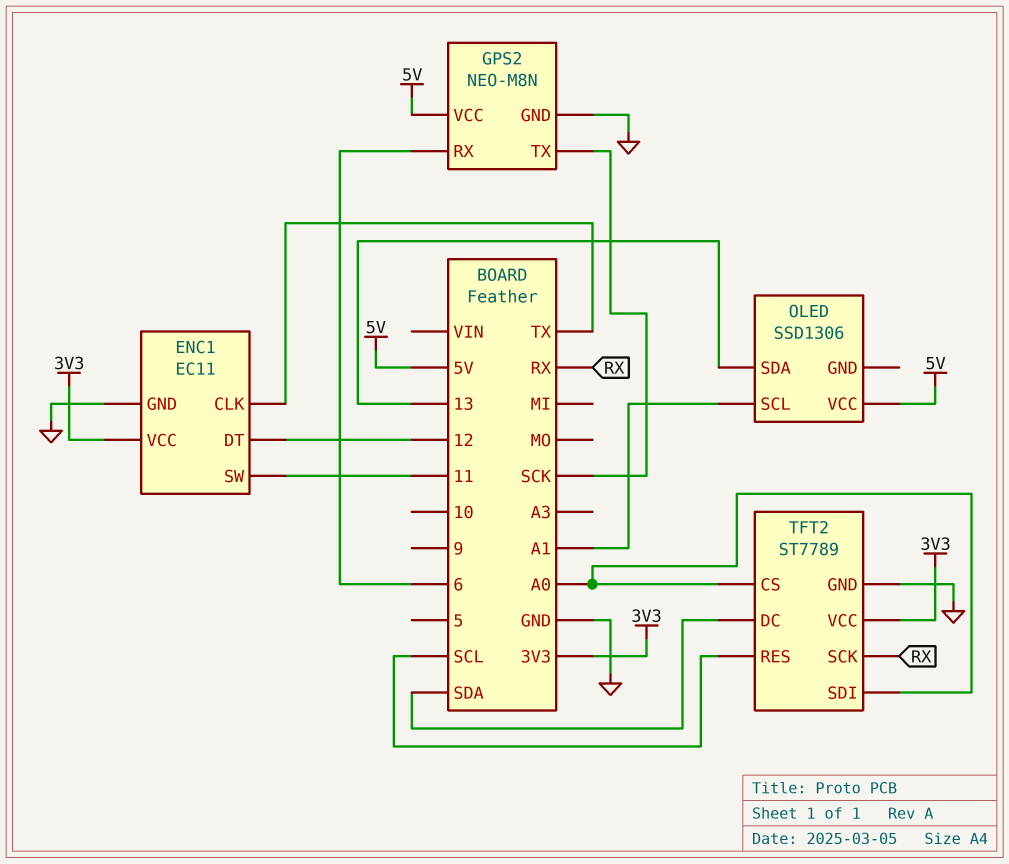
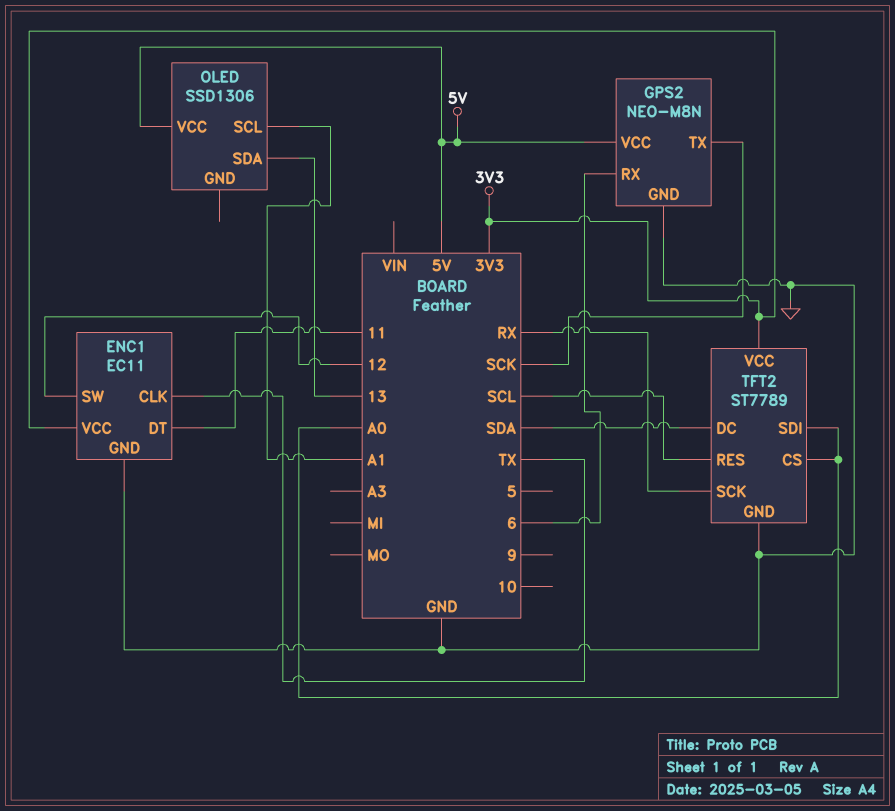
ENC1 pin DT: 12 -> 11
ENC1 pin SW: 11 -> 12

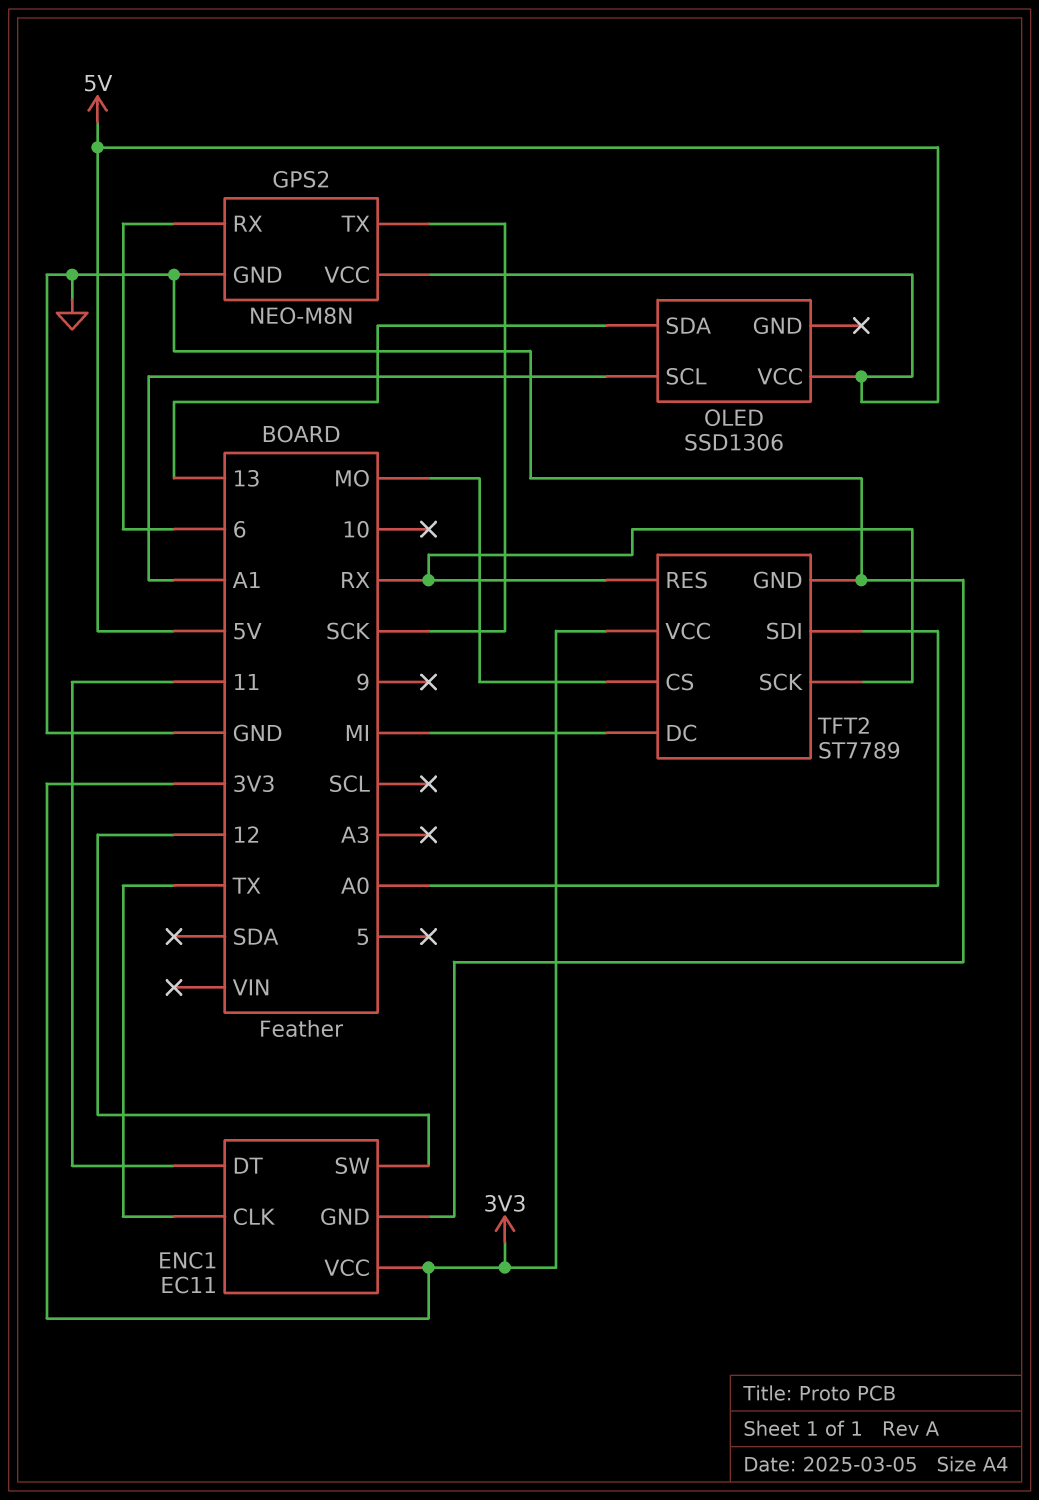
TFT2 pin CS: A0 -> MO
TFT2 pin DC: SDA -> MI
TFT2 pin RES: SCL -> RX

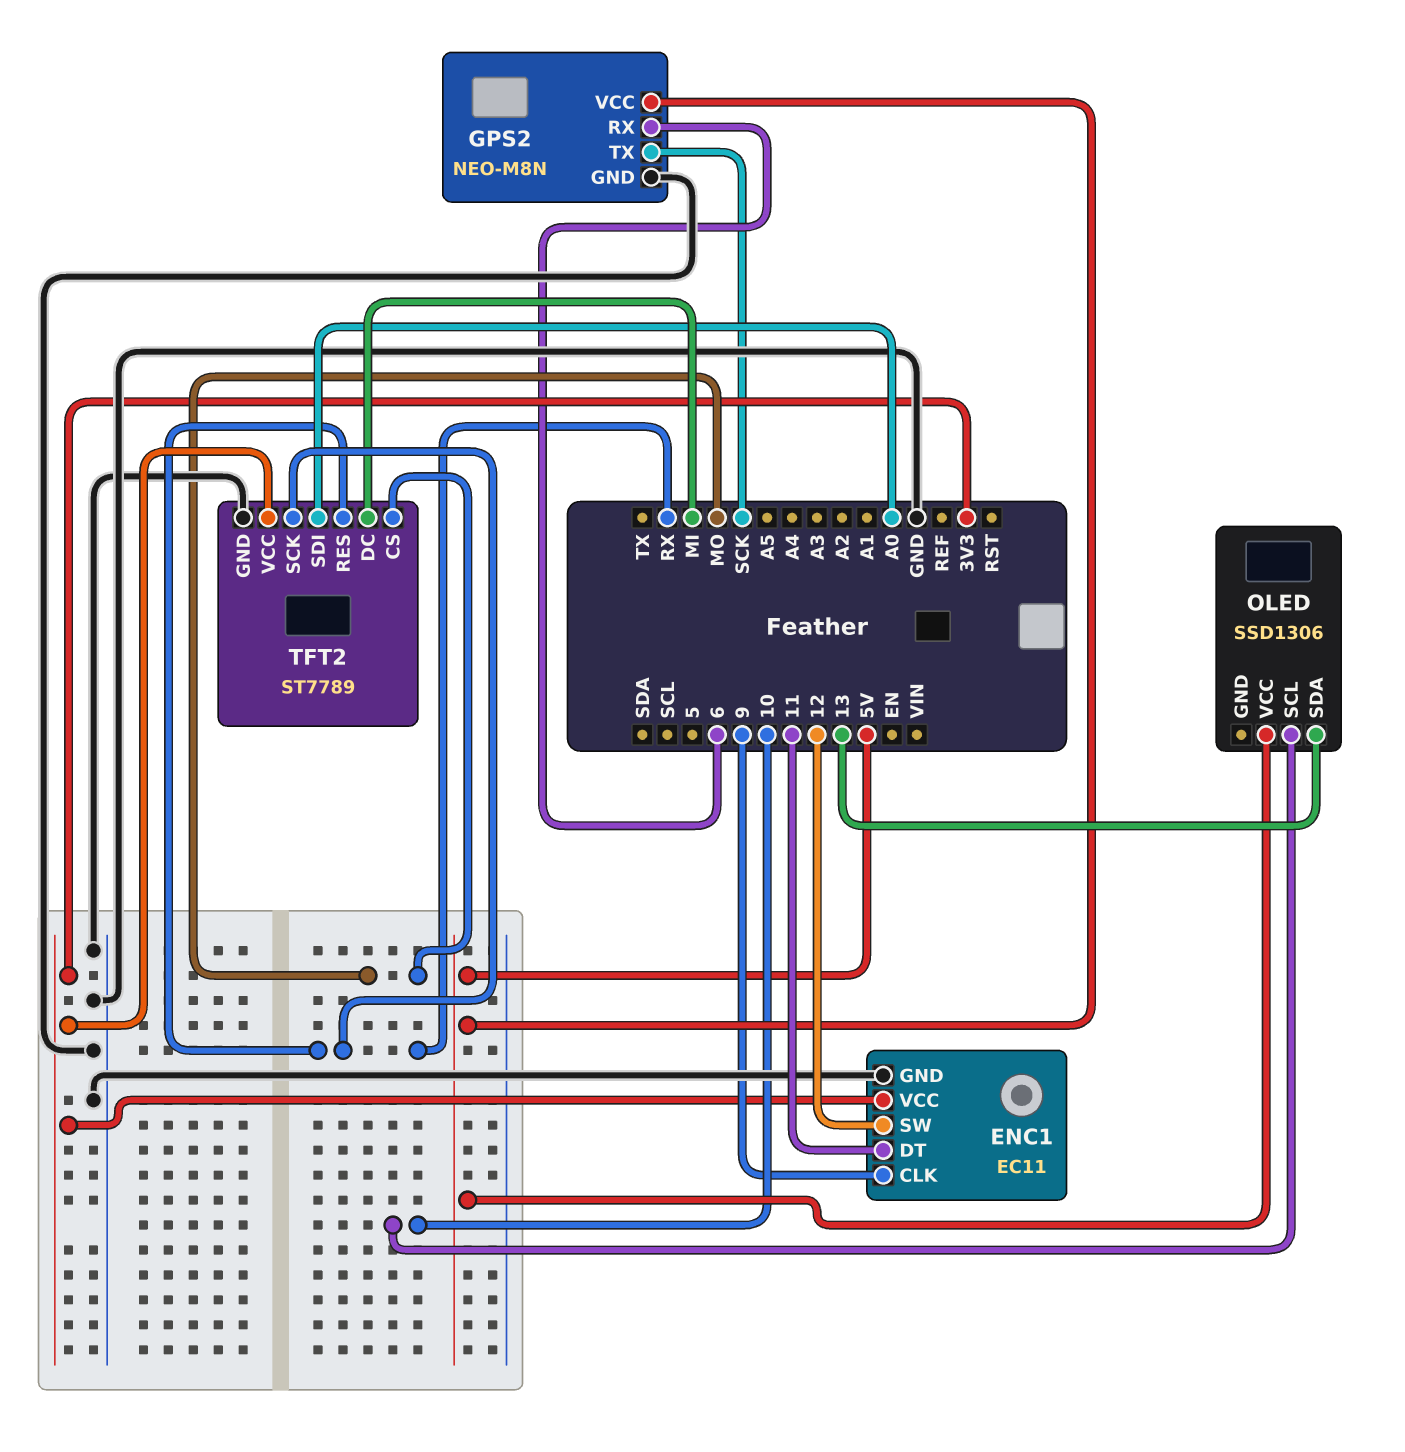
ENC1 pin CLK: TX -> 9
OLED pin SCL: A1 -> 10

